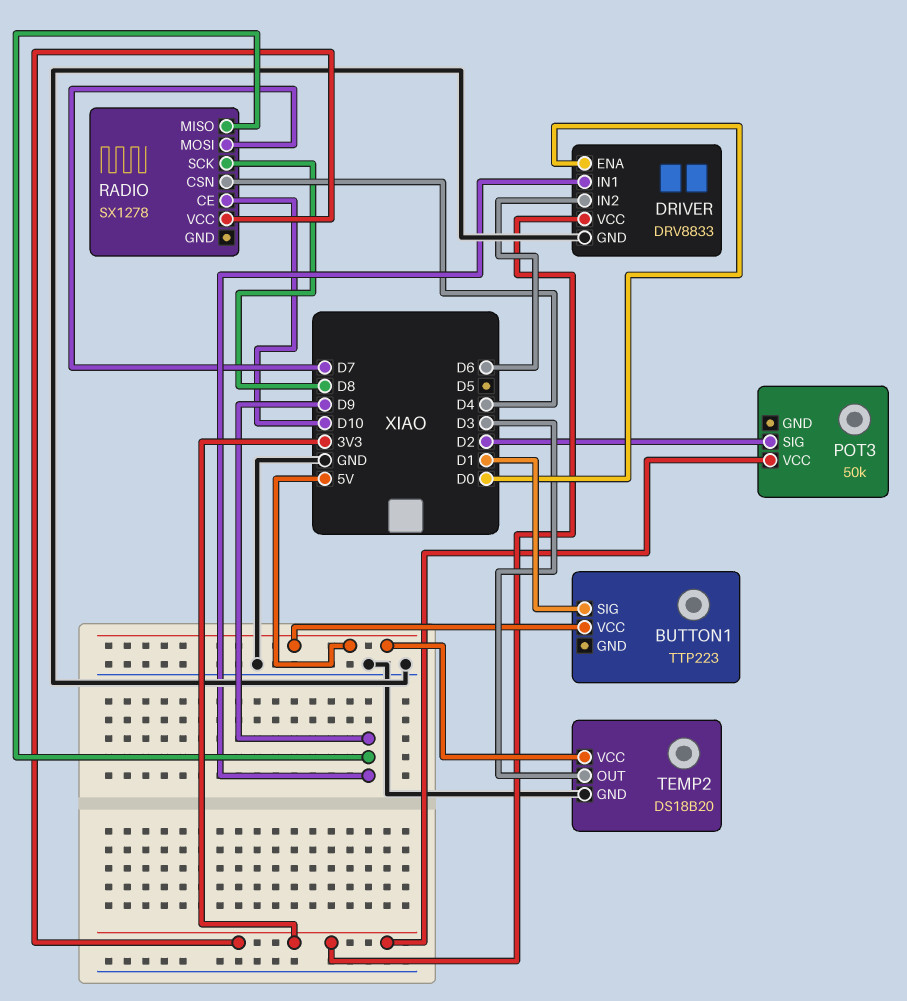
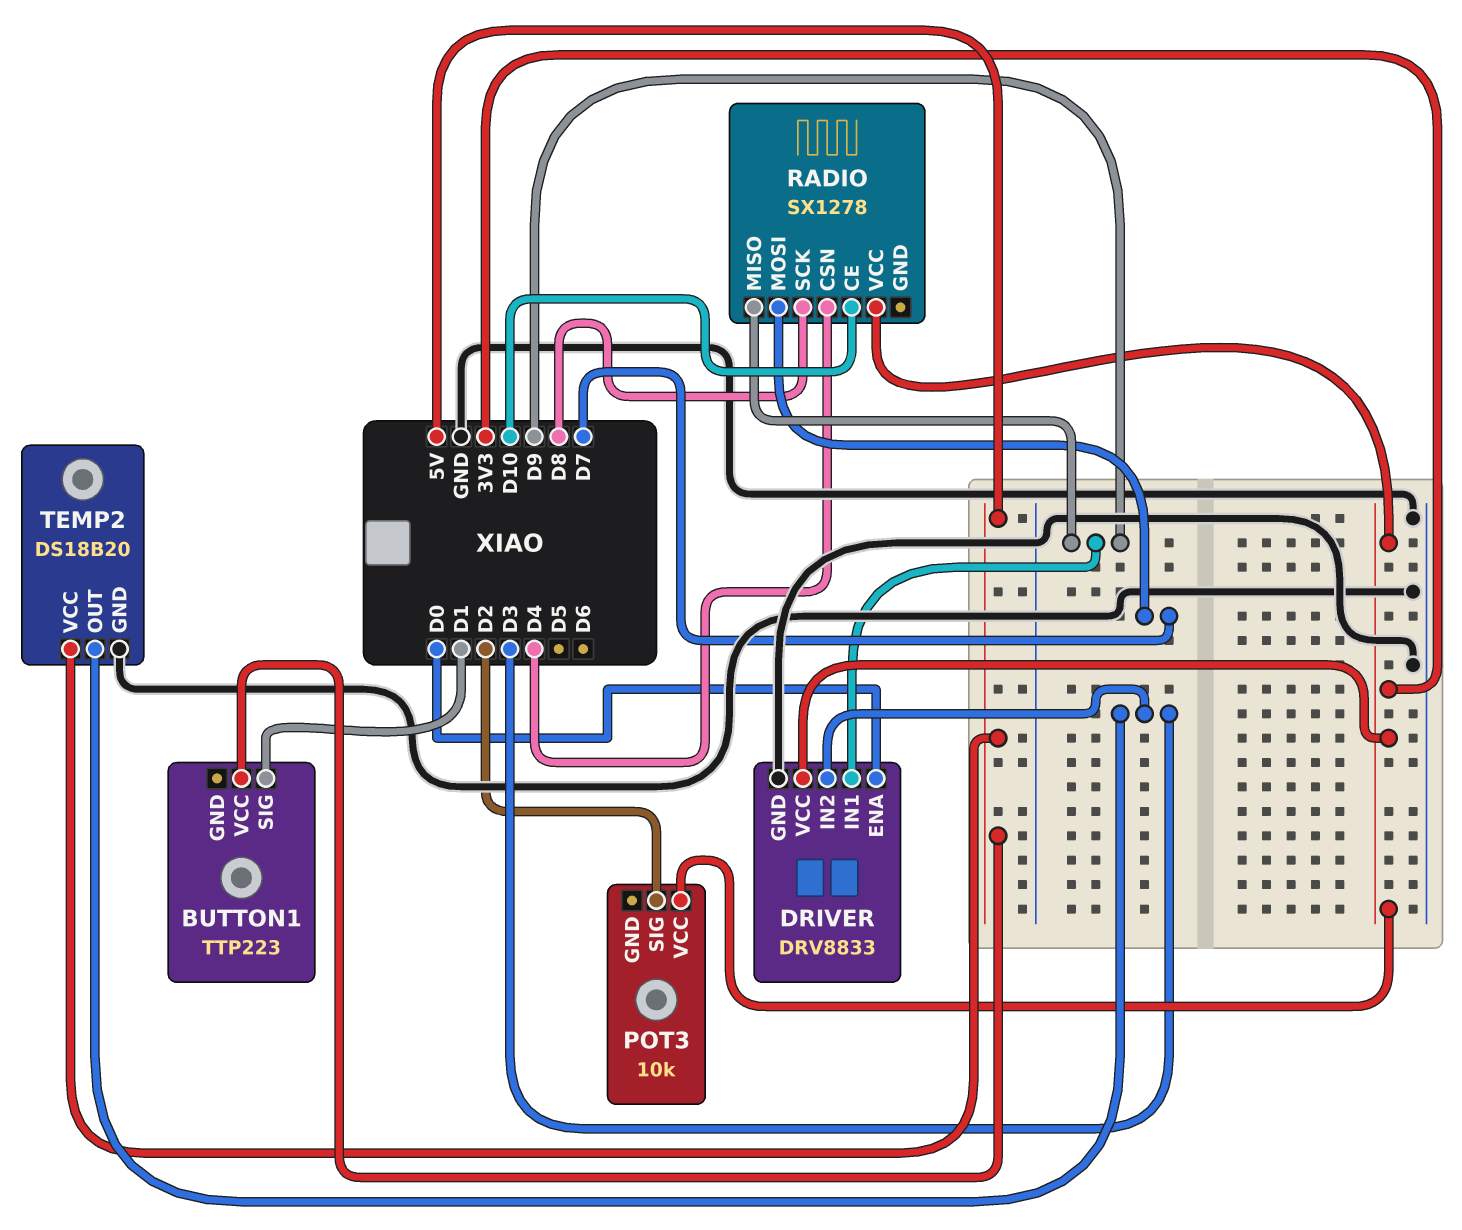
DRIVER pin IN2: D6 -> D3
POT3: 50k -> 10k

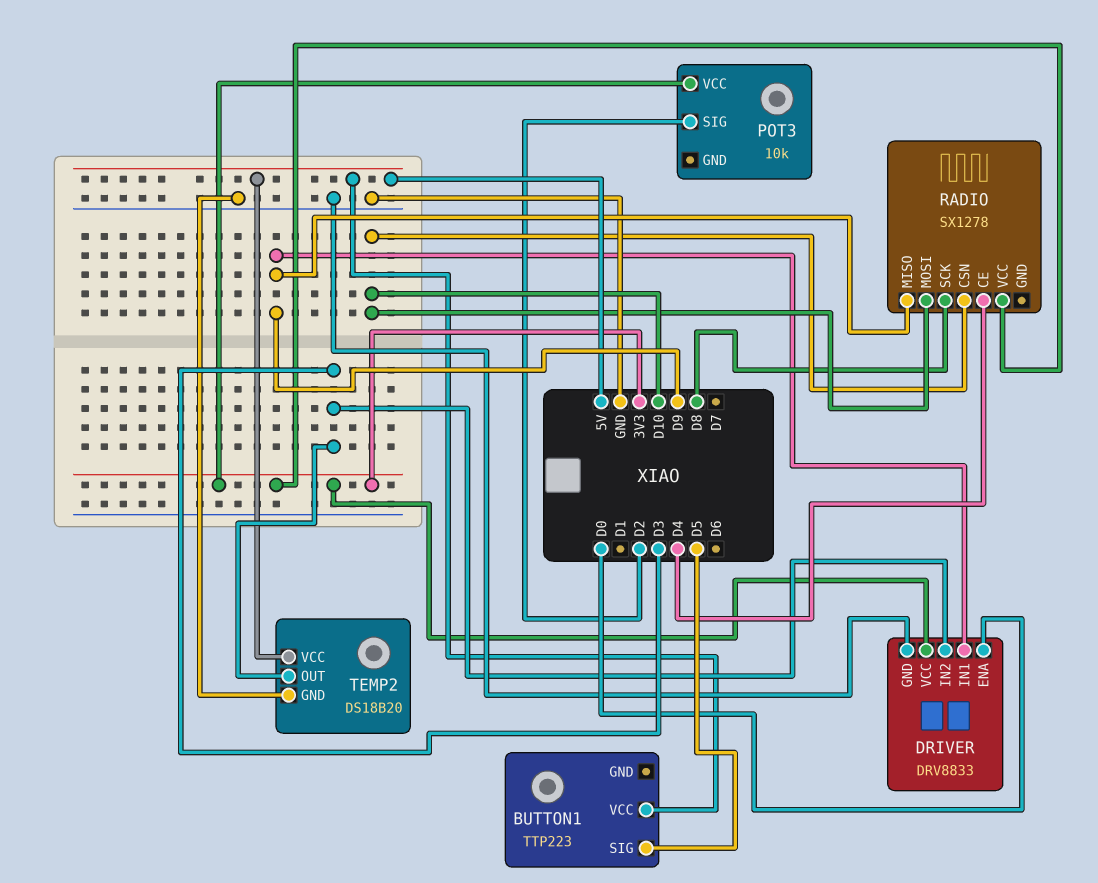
BUTTON1 pin SIG: D1 -> D5
RADIO pin CE: D10 -> D4
RADIO pin CSN: D4 -> D10
RADIO pin MOSI: D7 -> D10

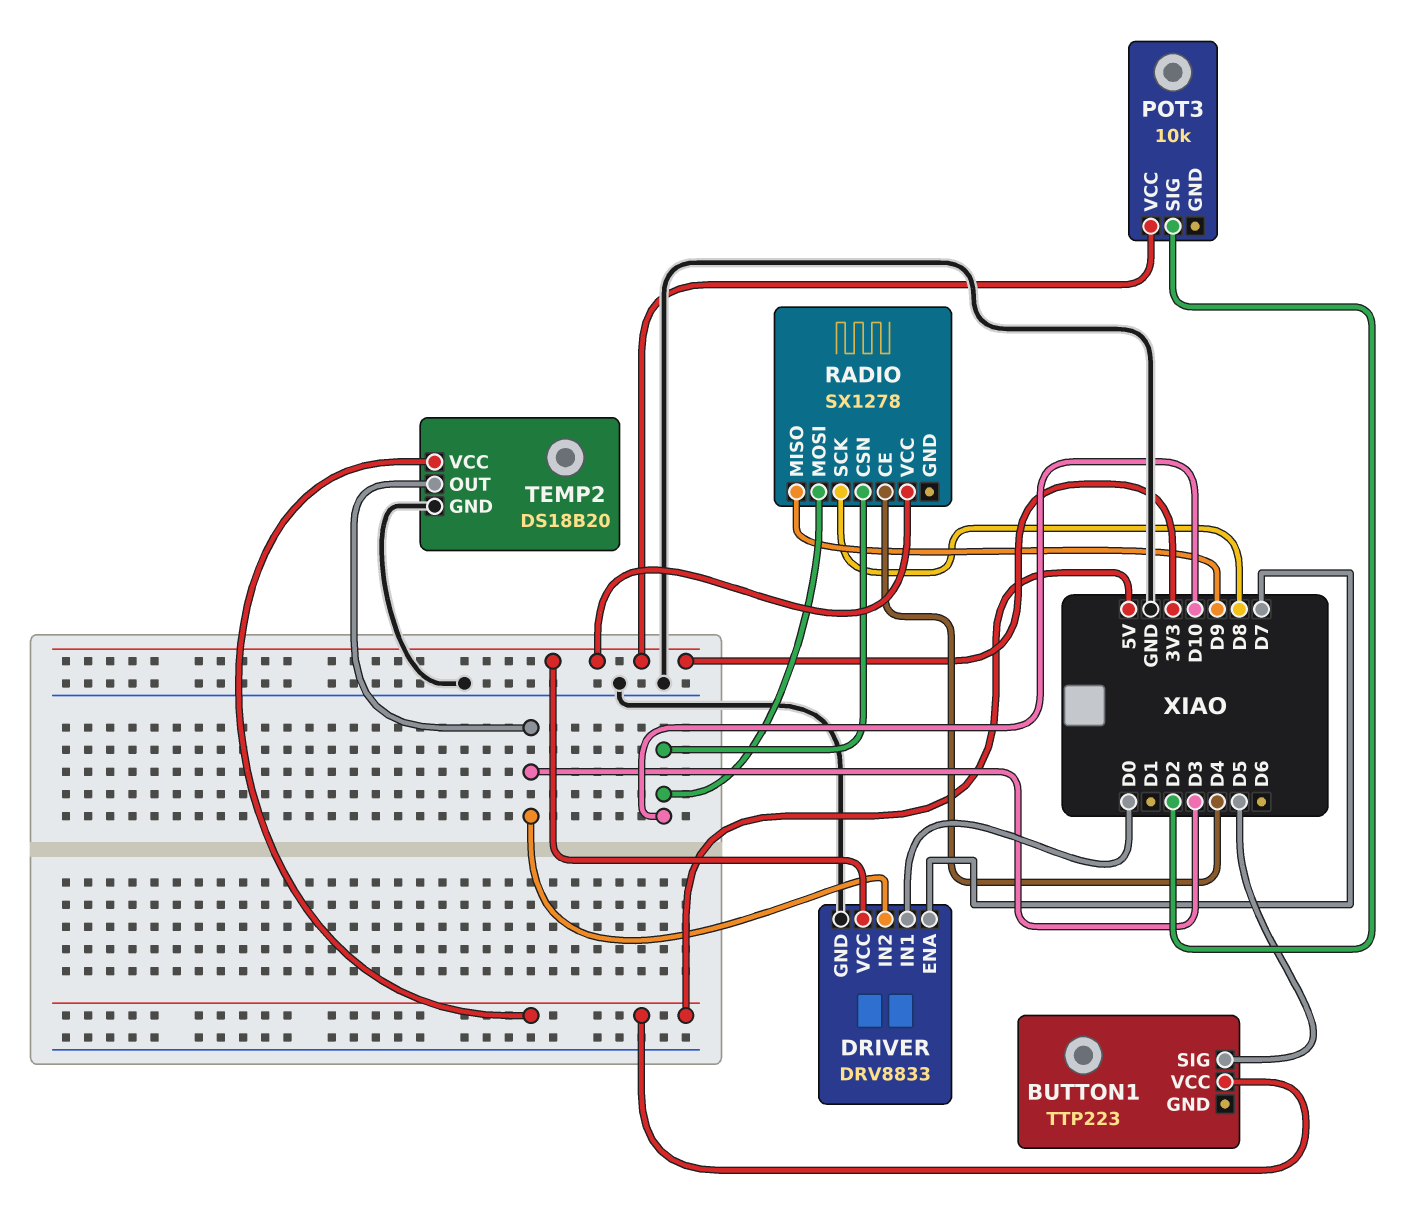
DRIVER pin ENA: D0 -> D7
DRIVER pin IN1: D9 -> D0

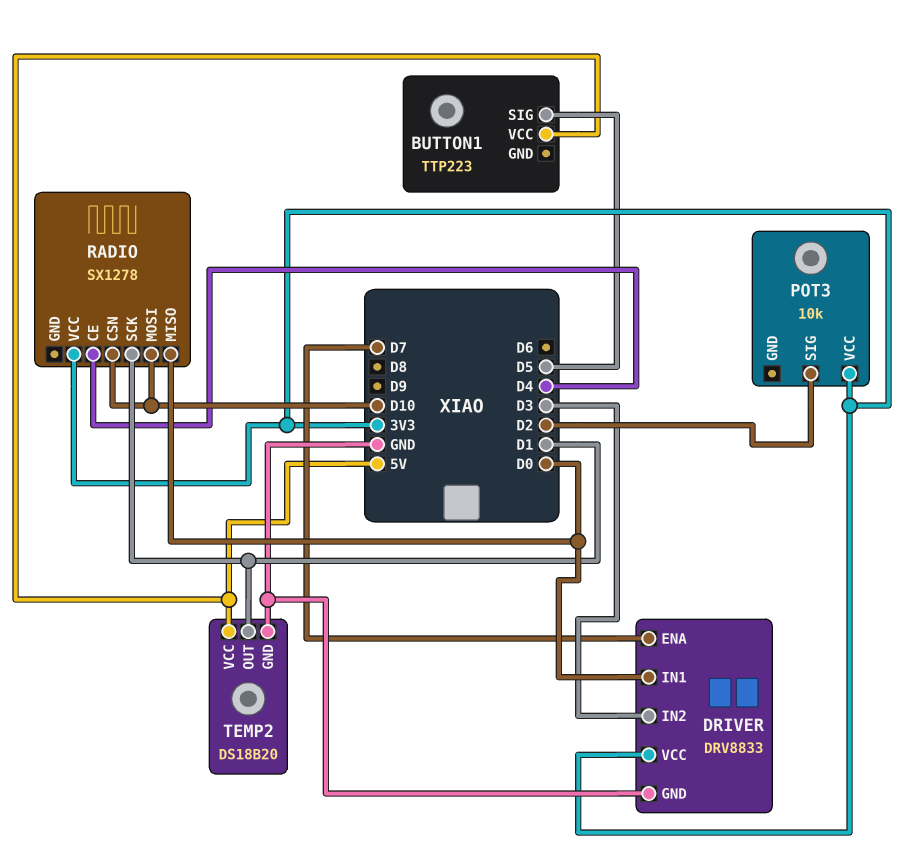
RADIO pin MISO: D9 -> D0
RADIO pin SCK: D8 -> D1
TEMP2 pin OUT: D3 -> D1

